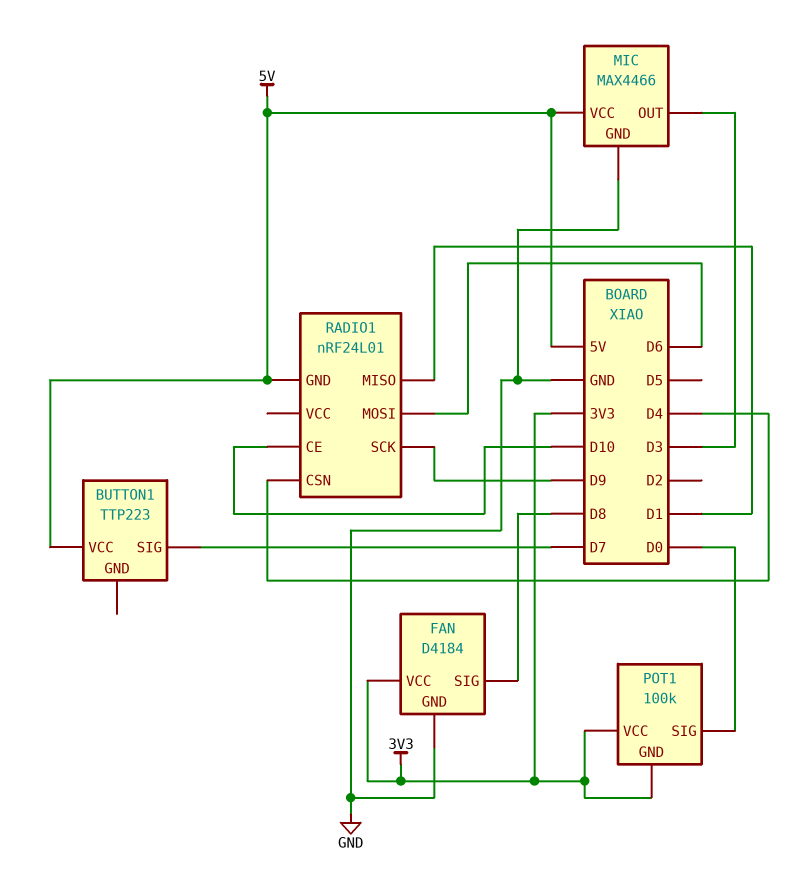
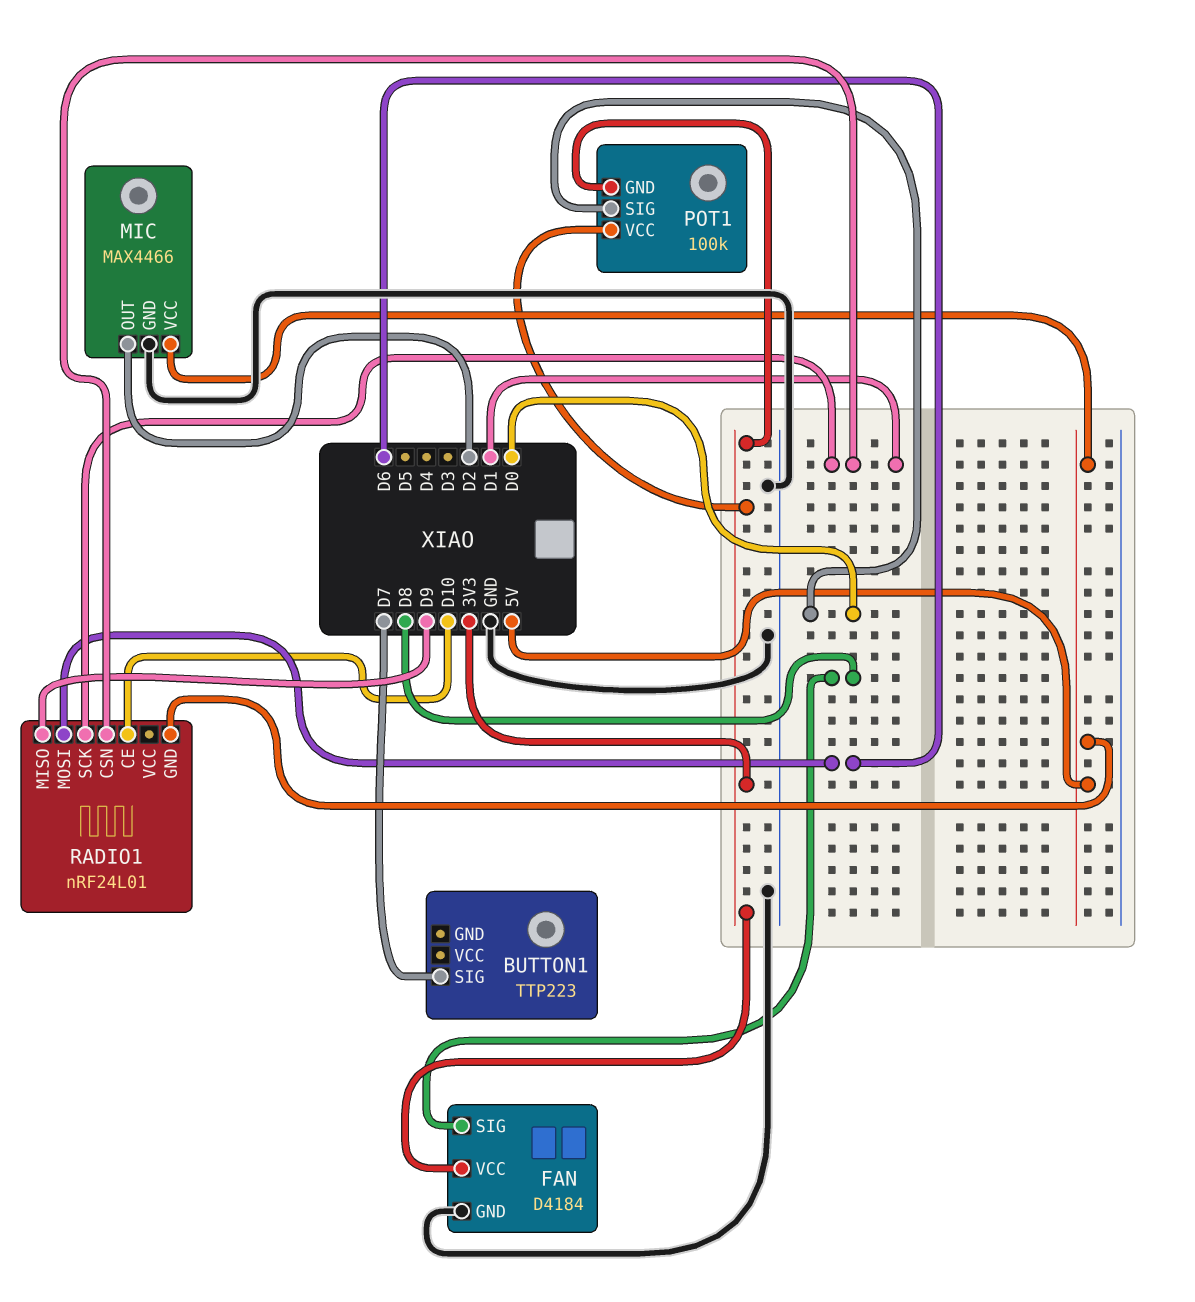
BUTTON1 pin VCC: 5V -> none
MIC pin OUT: D3 -> D2
RADIO1 pin CSN: D4 -> D1
RADIO1 pin MISO: D1 -> D9
RADIO1 pin SCK: D9 -> D1

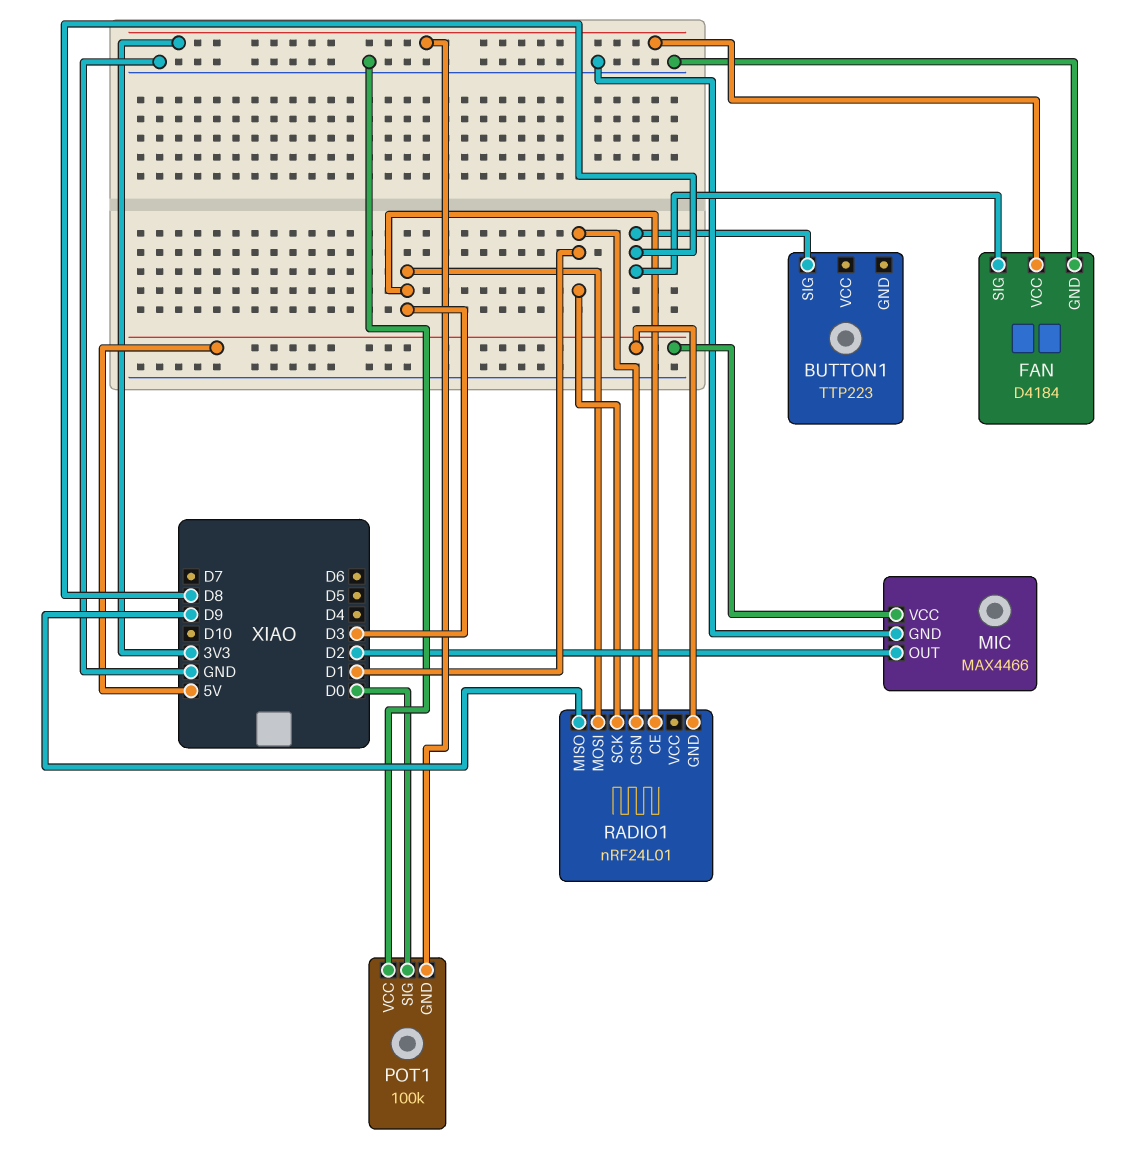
BUTTON1 pin SIG: D7 -> D8
POT1 pin VCC: 3V3 -> GND
RADIO1 pin CE: D10 -> D3
RADIO1 pin MOSI: D6 -> D3

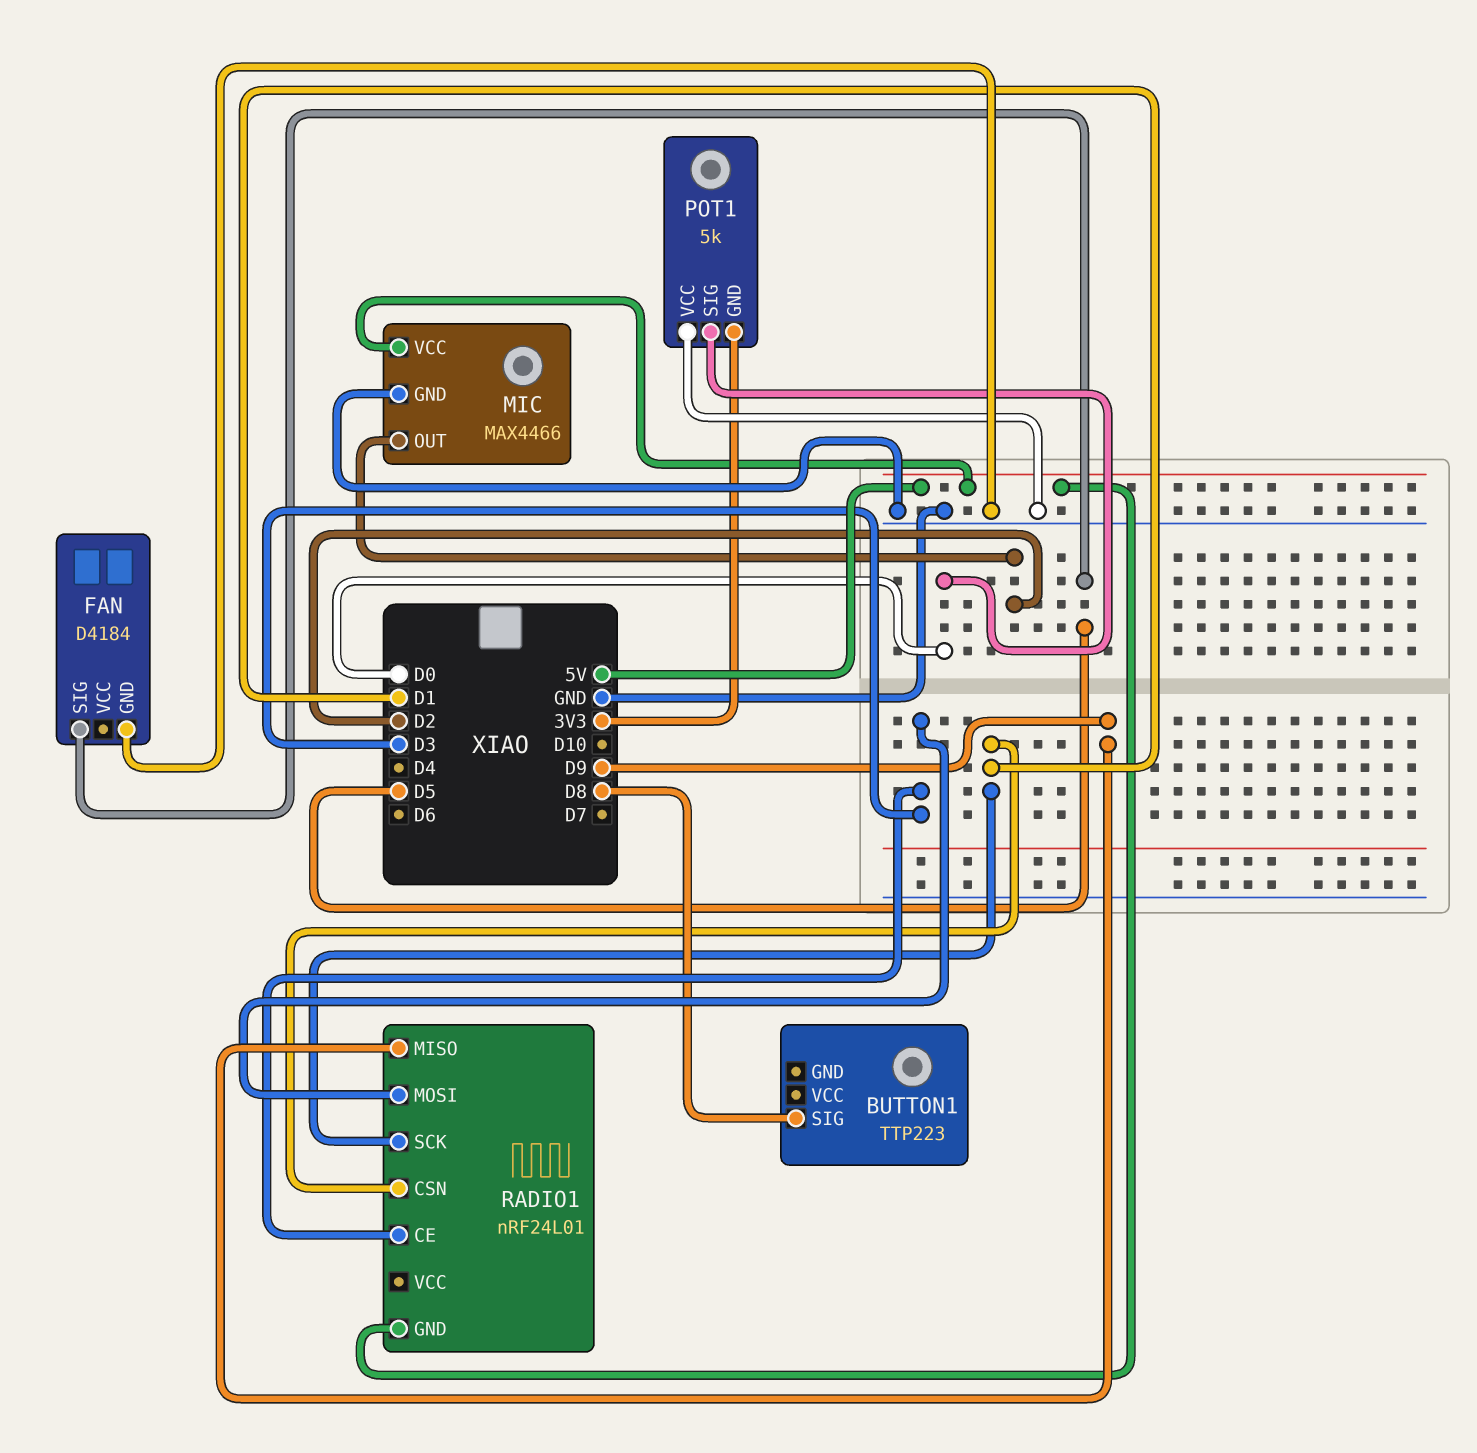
FAN pin SIG: D8 -> D5
FAN pin VCC: 3V3 -> none
POT1: 100k -> 5k

